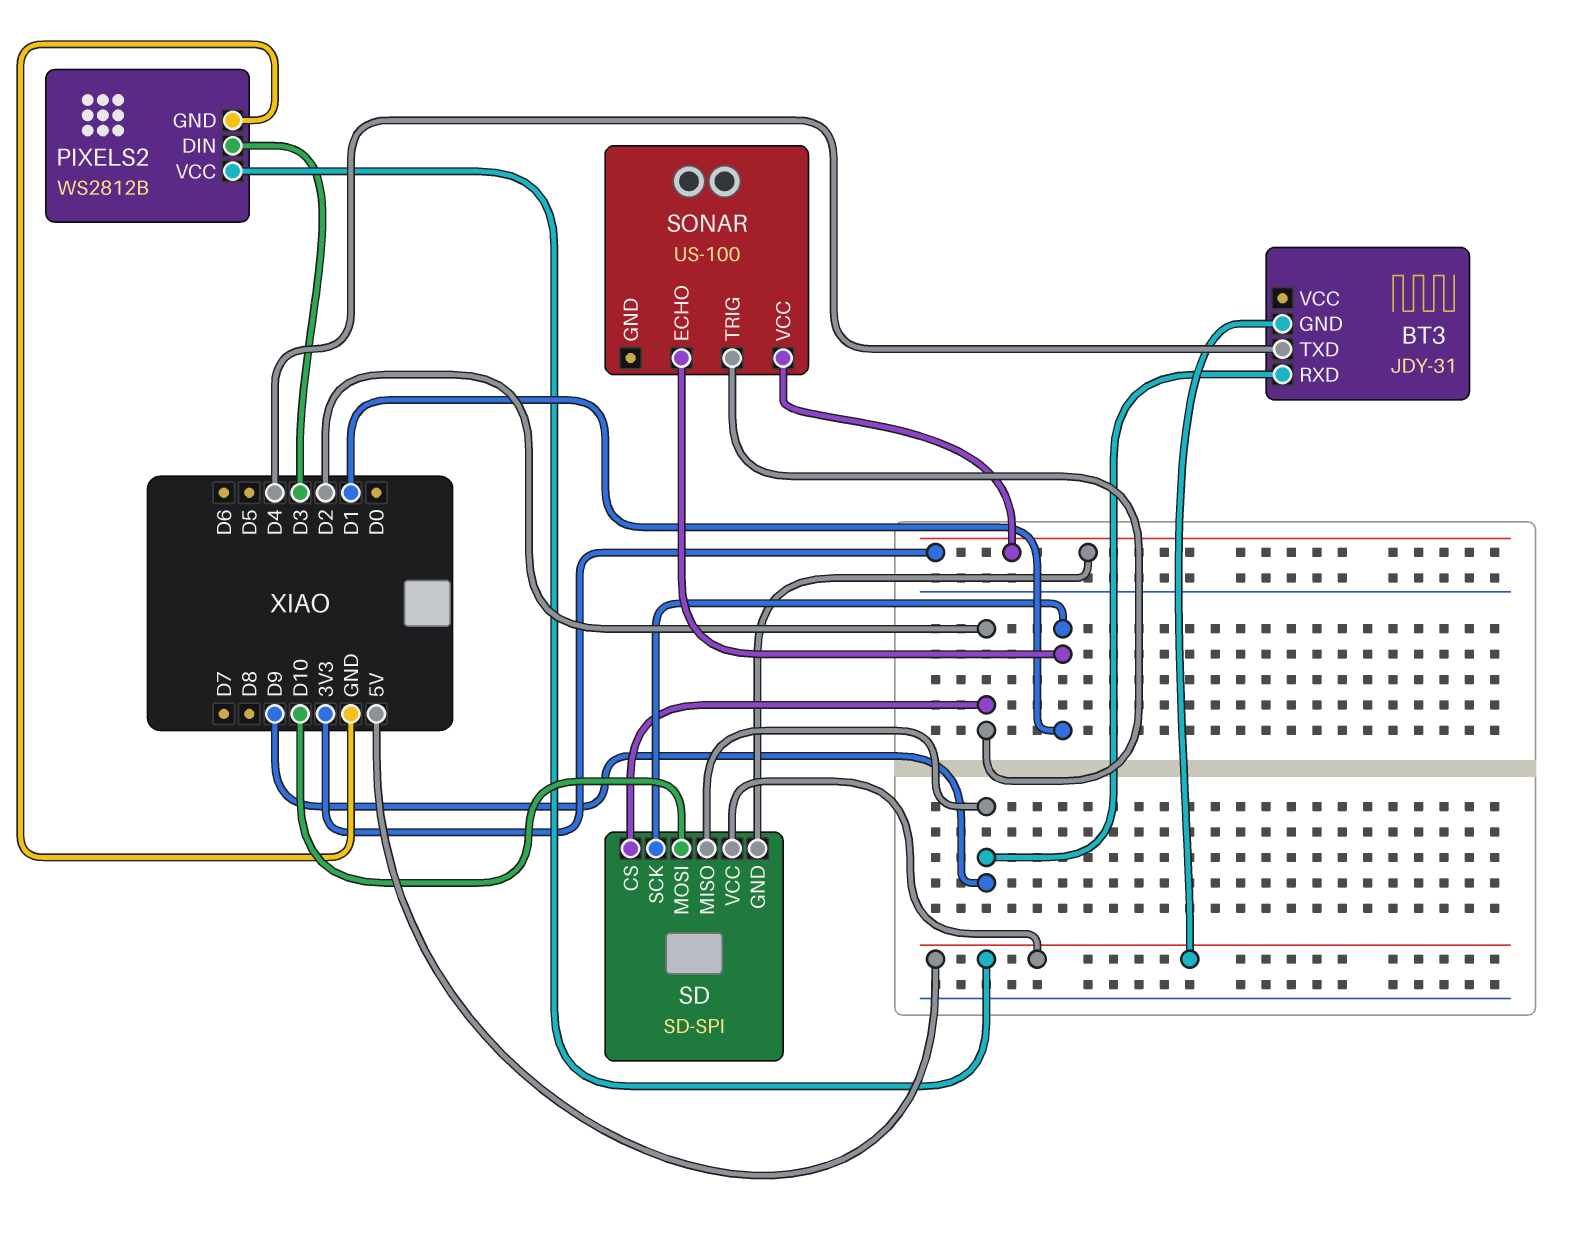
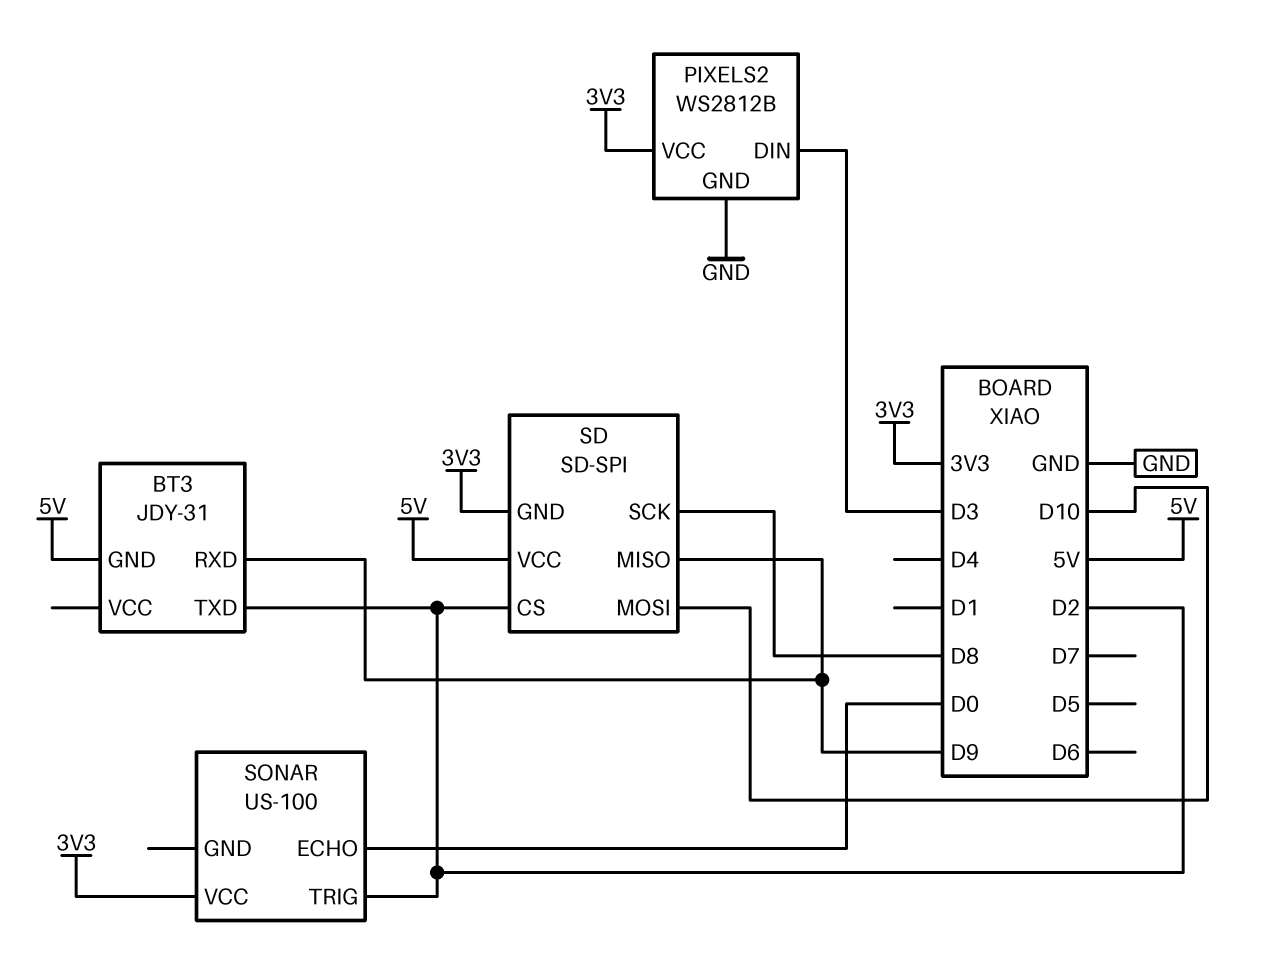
BT3 pin TXD: D4 -> D2
PIXELS2 pin VCC: 5V -> 3V3
SD pin SCK: D1 -> D8
SONAR pin ECHO: D1 -> D0

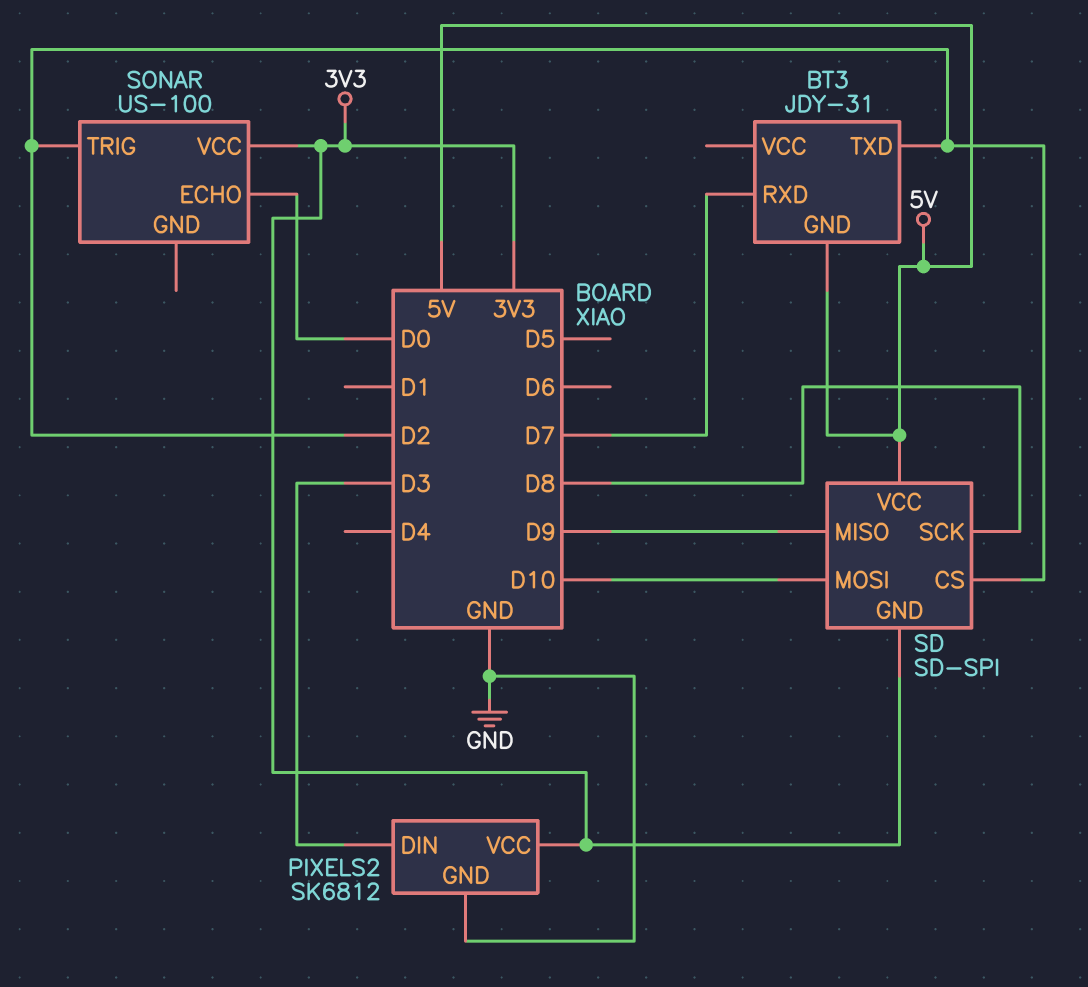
BT3 pin RXD: D9 -> D7
PIXELS2: WS2812B -> SK6812

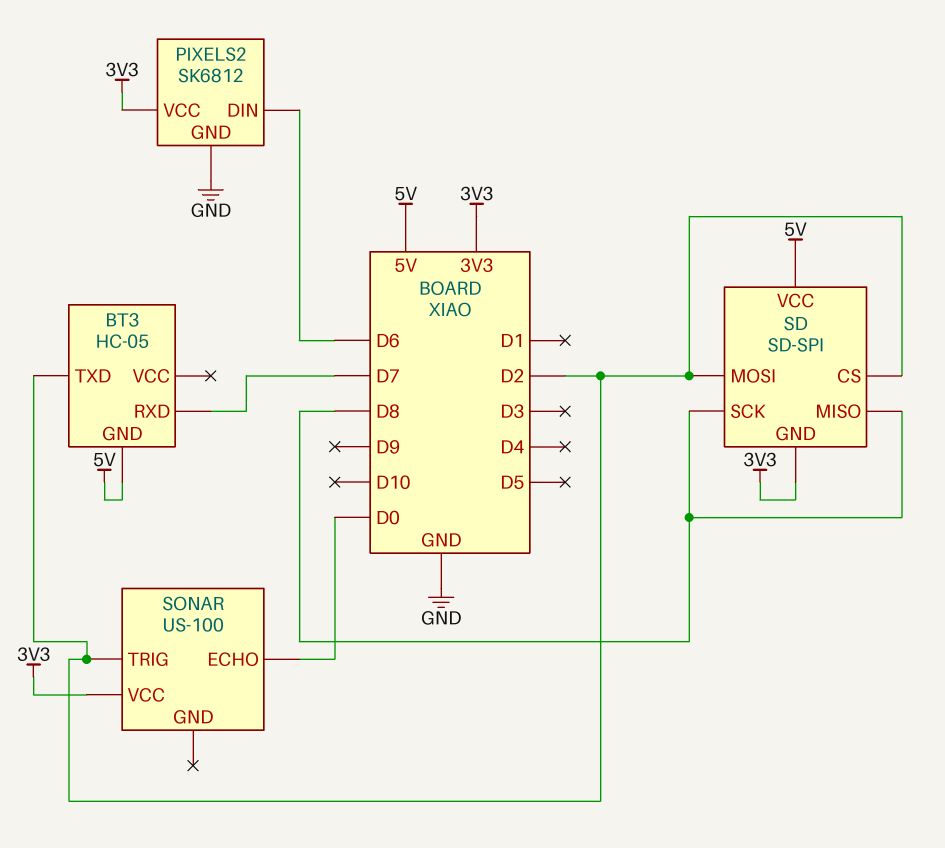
BT3: JDY-31 -> HC-05
PIXELS2 pin DIN: D3 -> D6
SD pin MISO: D9 -> D8
SD pin MOSI: D10 -> D2

